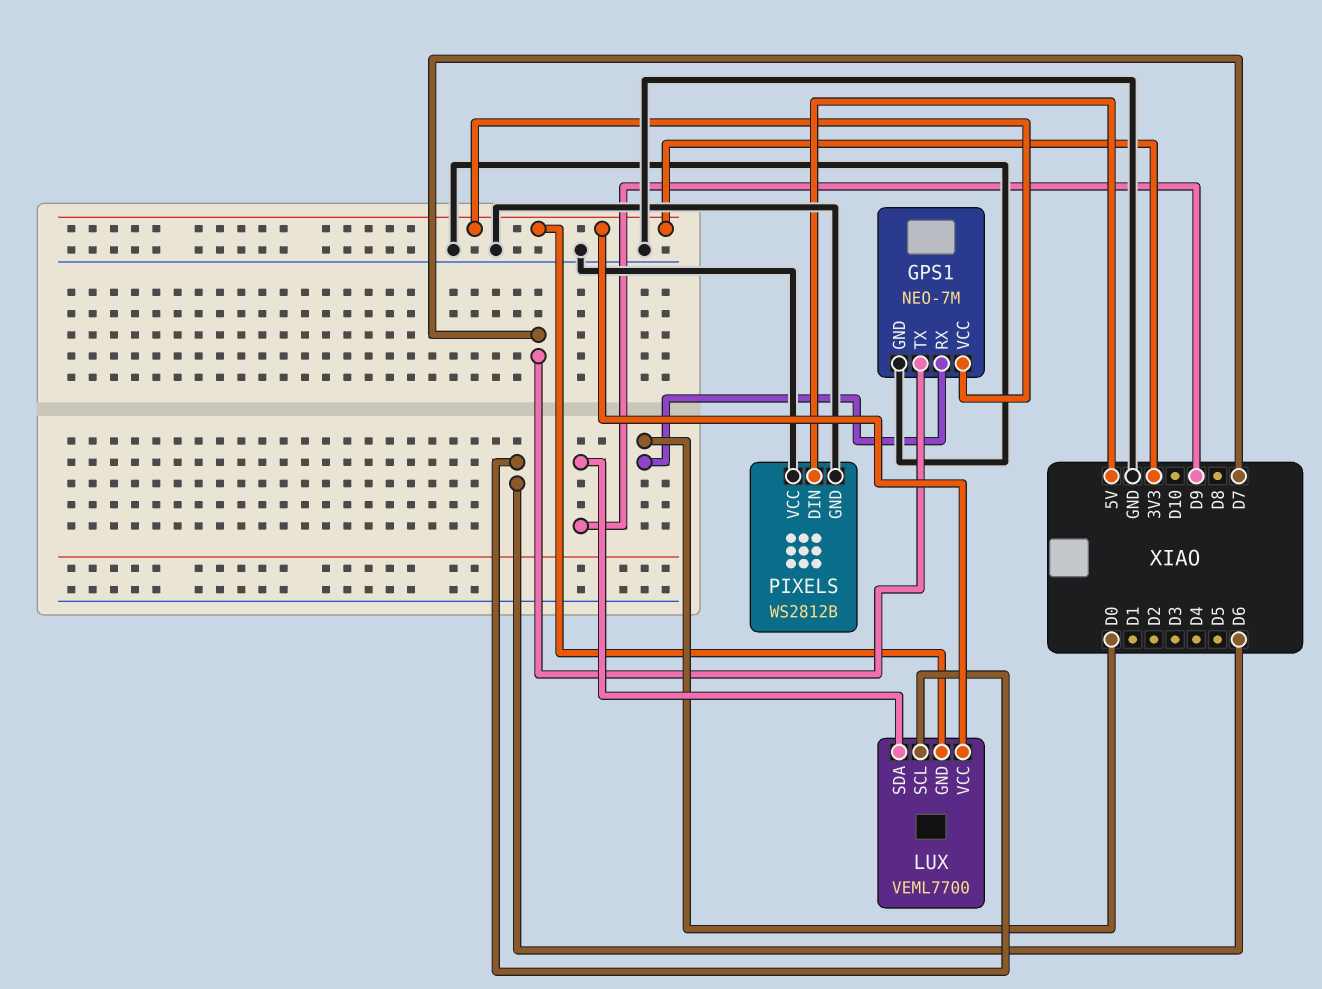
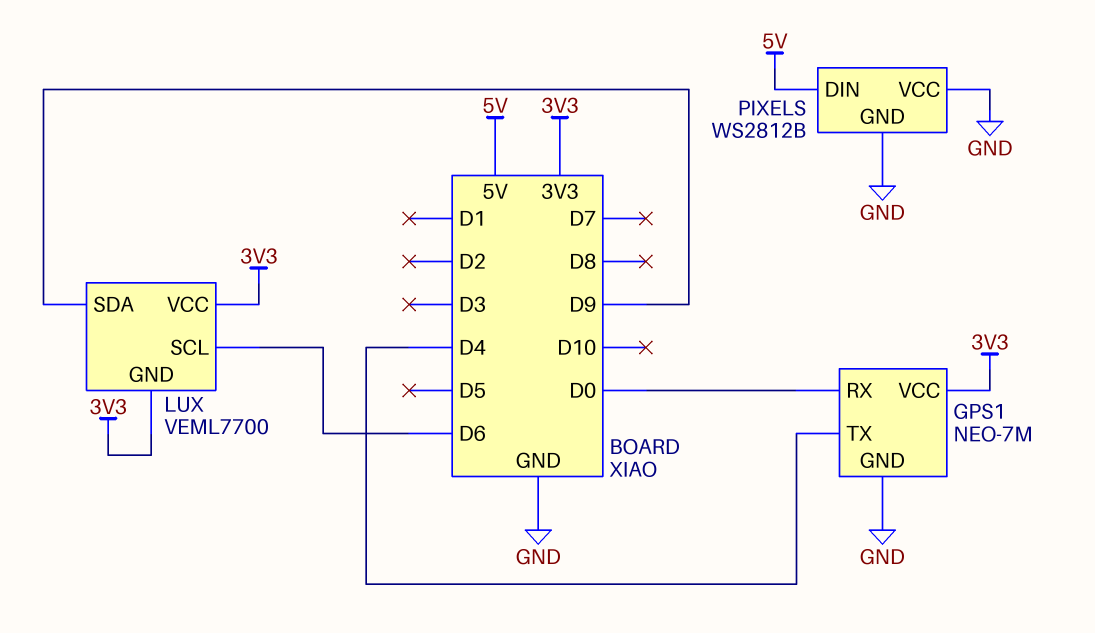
GPS1 pin TX: D7 -> D4

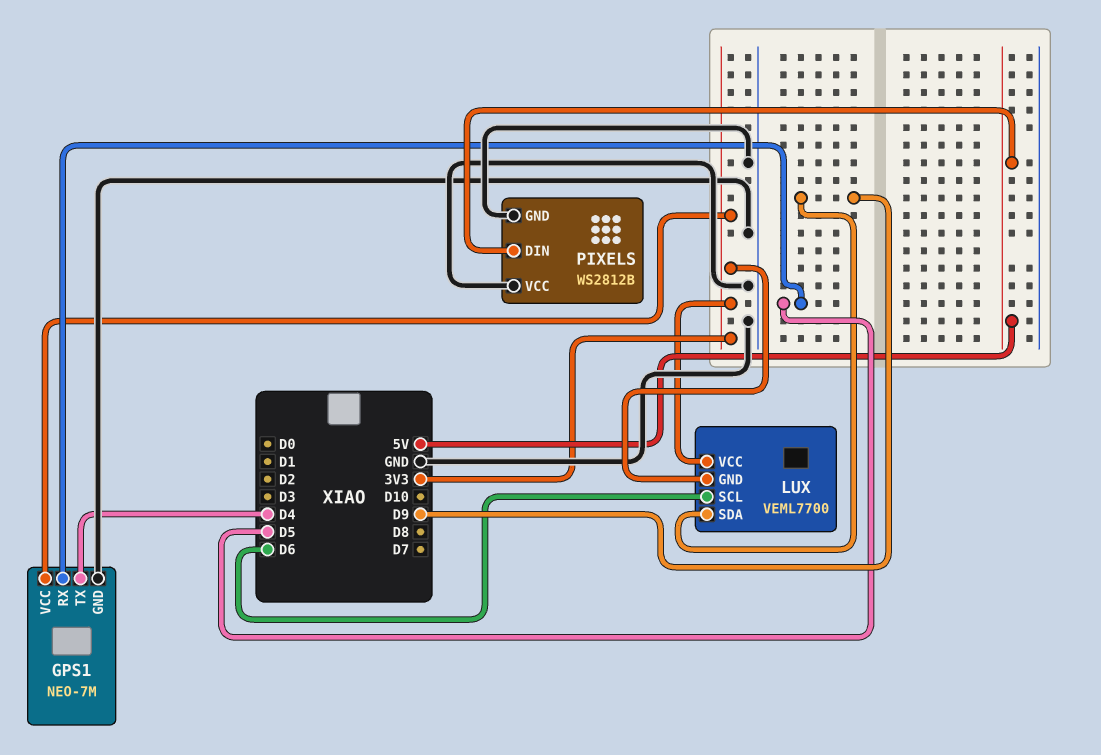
GPS1 pin RX: D0 -> D5

